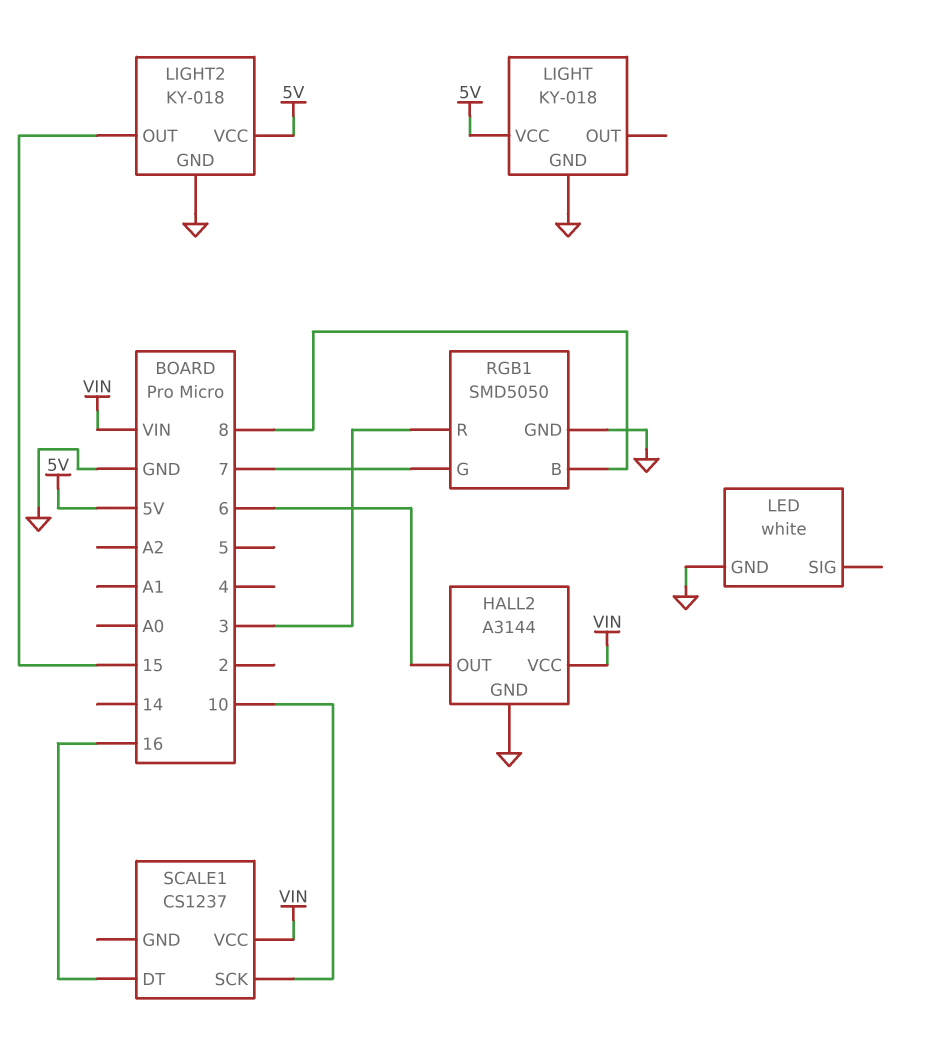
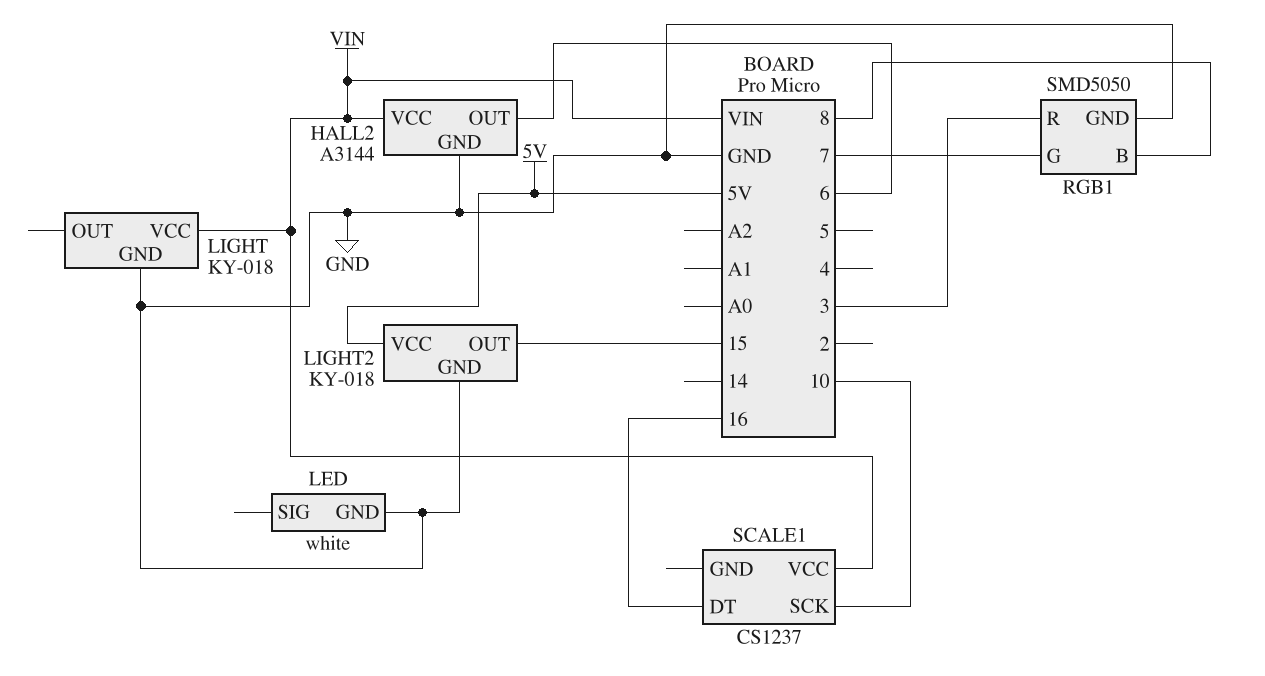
LIGHT pin VCC: 5V -> VIN

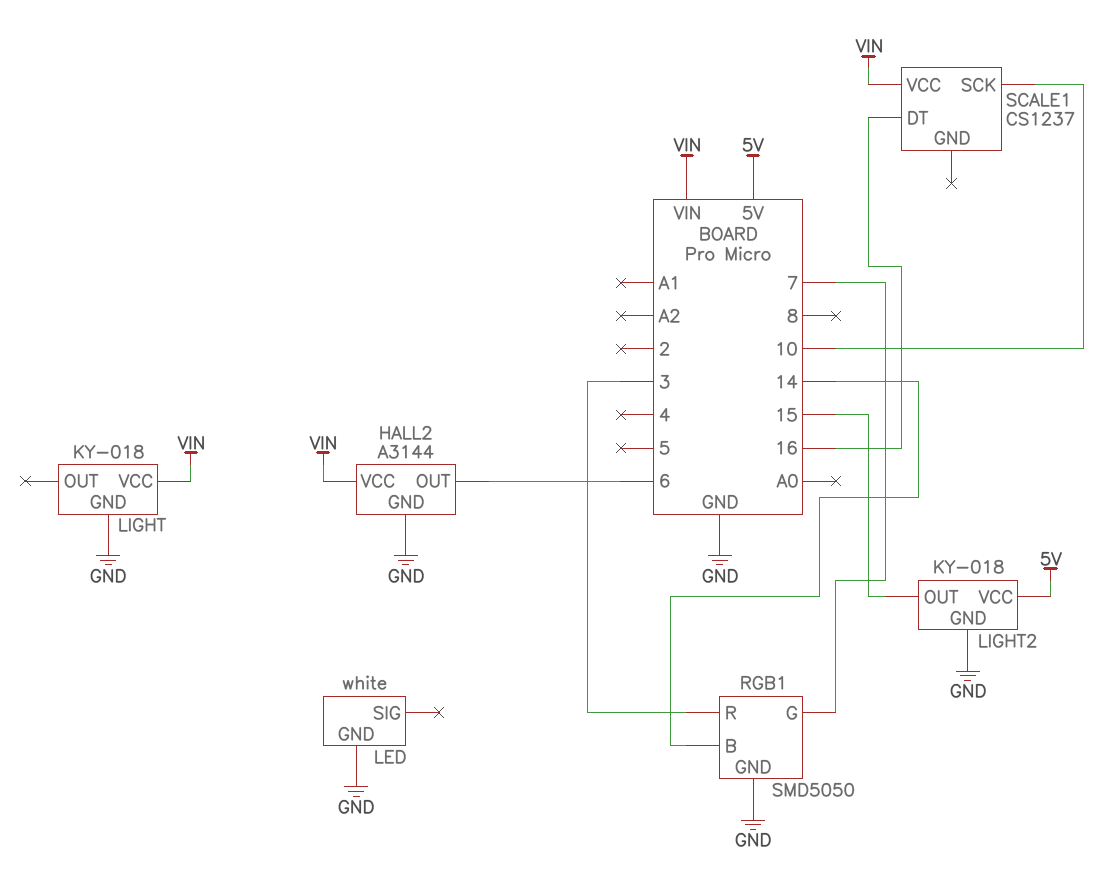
RGB1 pin B: 8 -> 14

